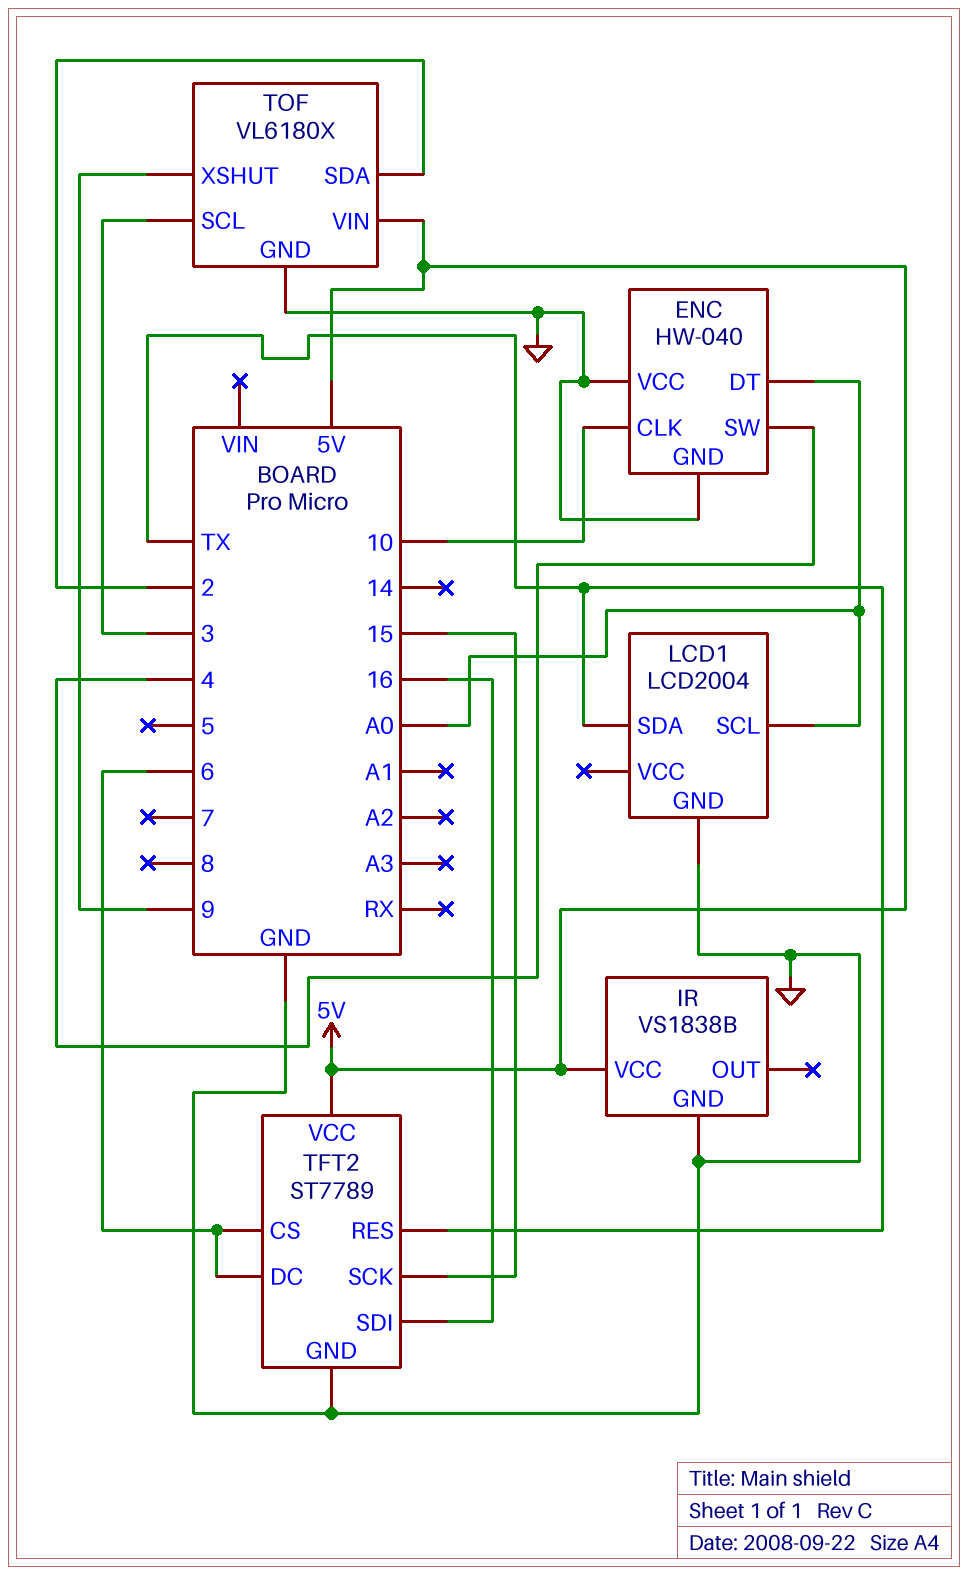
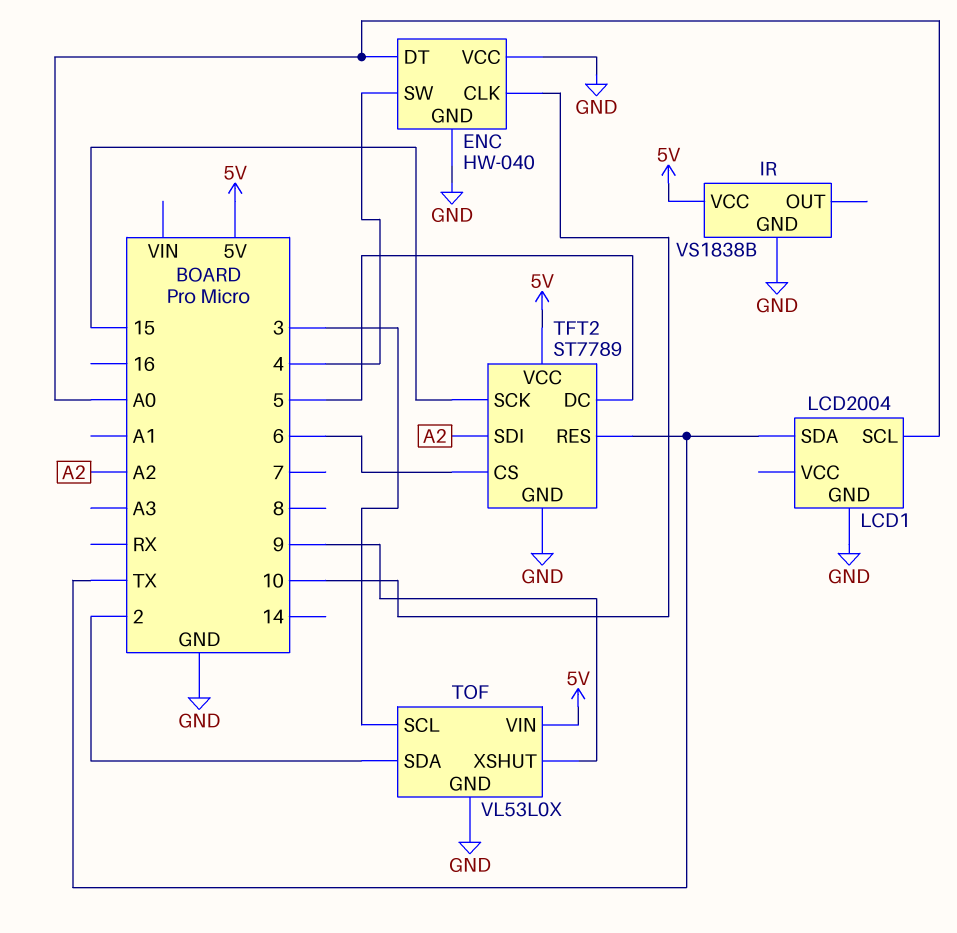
TFT2 pin DC: 6 -> 5
TFT2 pin SDI: 16 -> A2
TOF: VL6180X -> VL53L0X

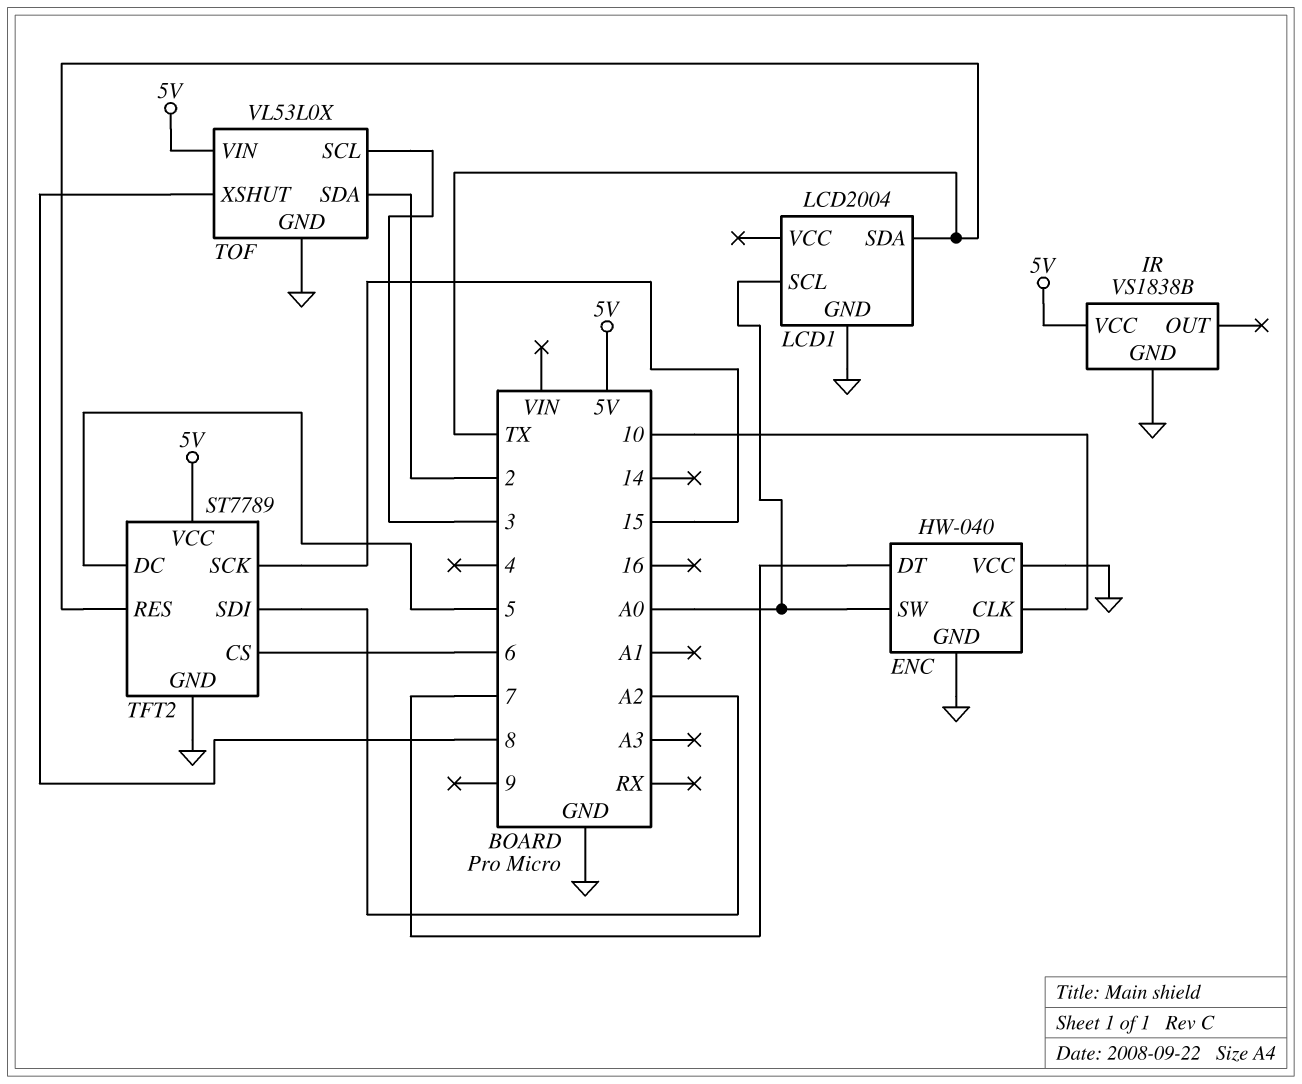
ENC pin DT: A0 -> 7
ENC pin SW: 4 -> A0
TOF pin XSHUT: 9 -> 8

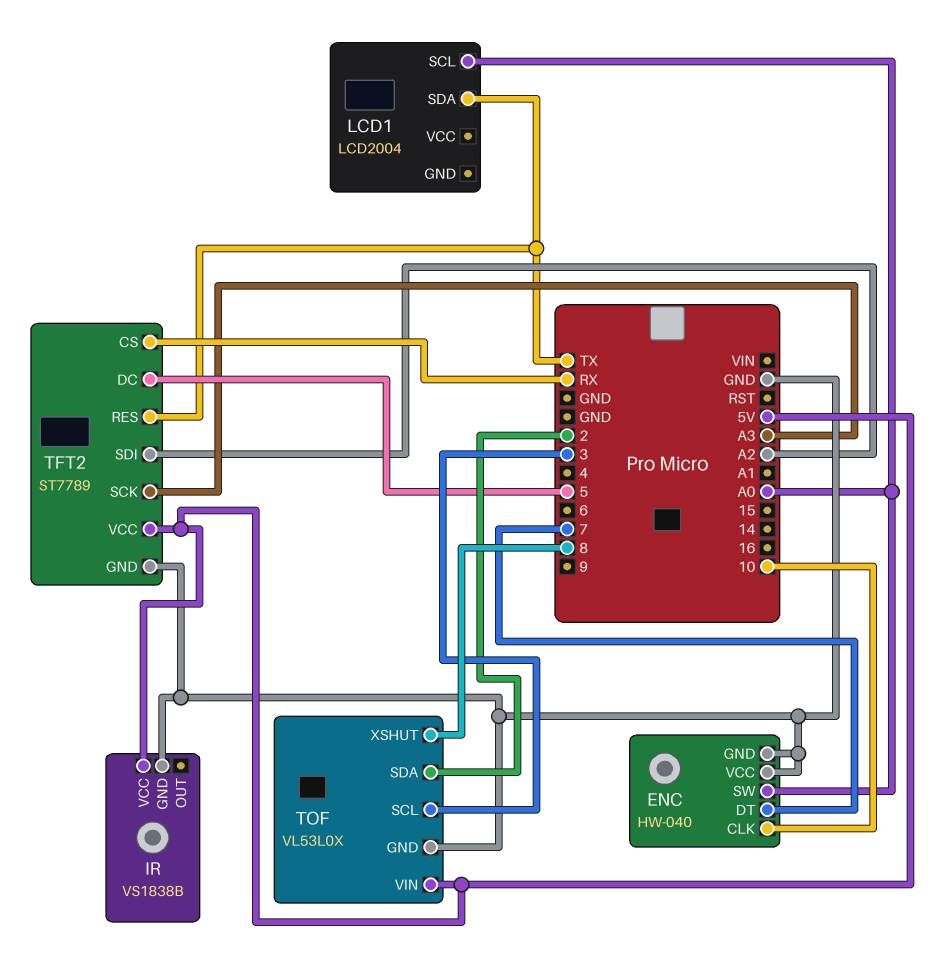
LCD1 pin GND: GND -> none
TFT2 pin CS: 6 -> RX
TFT2 pin SCK: 15 -> A3

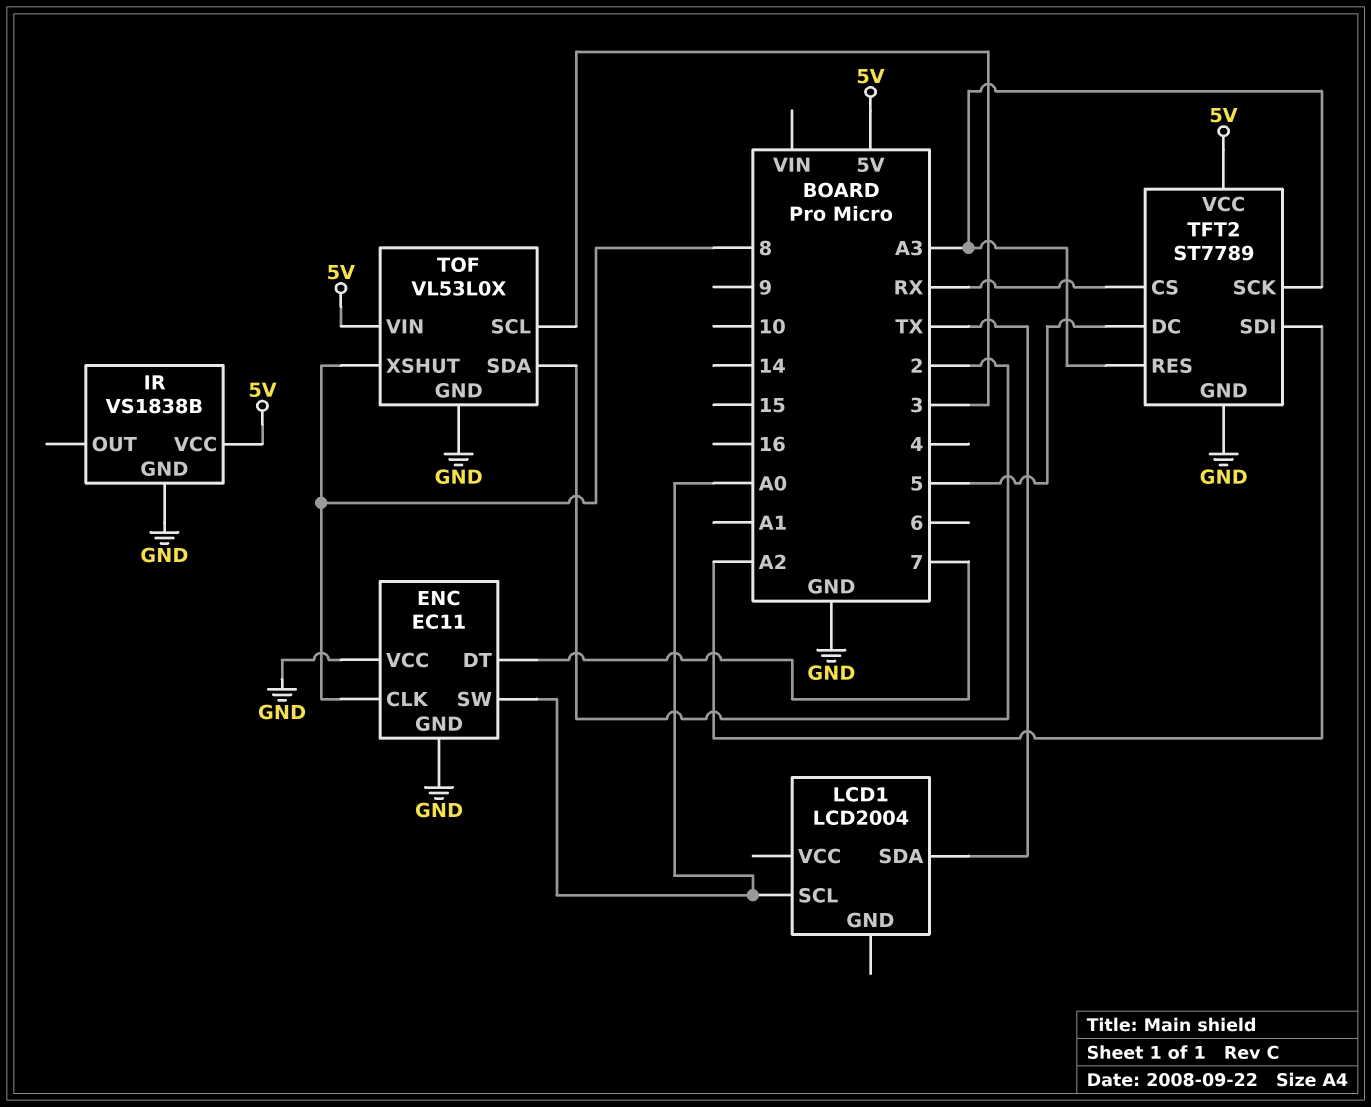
ENC: HW-040 -> EC11
ENC pin CLK: 10 -> 8
TFT2 pin RES: TX -> A3

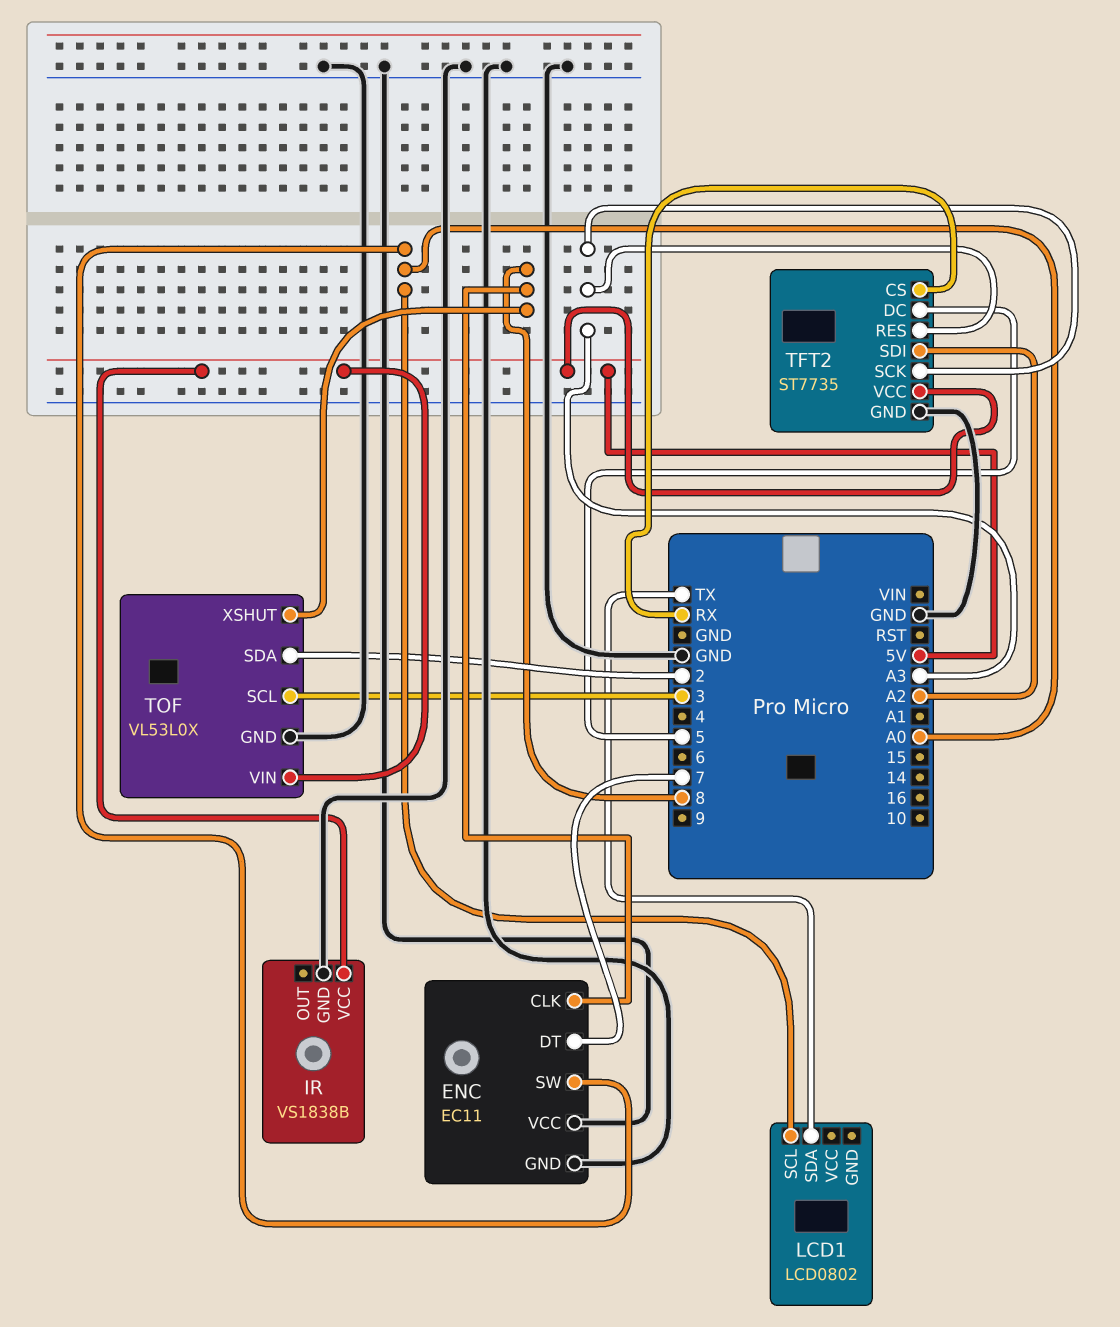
LCD1: LCD2004 -> LCD0802
TFT2: ST7789 -> ST7735

